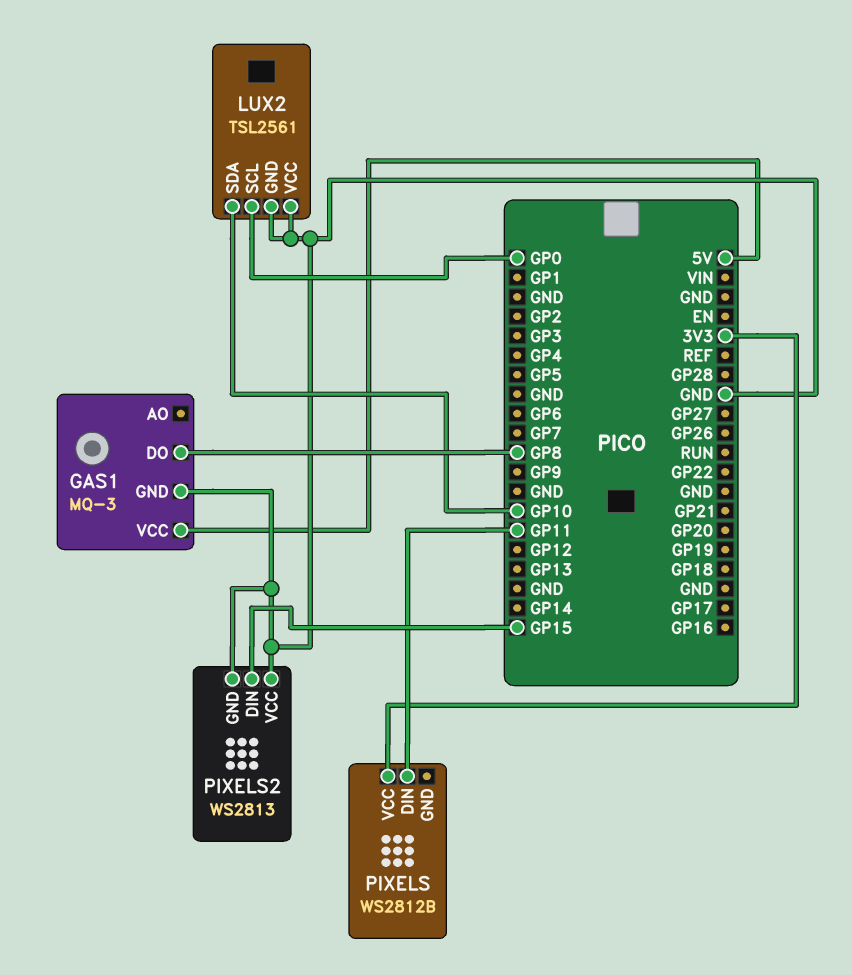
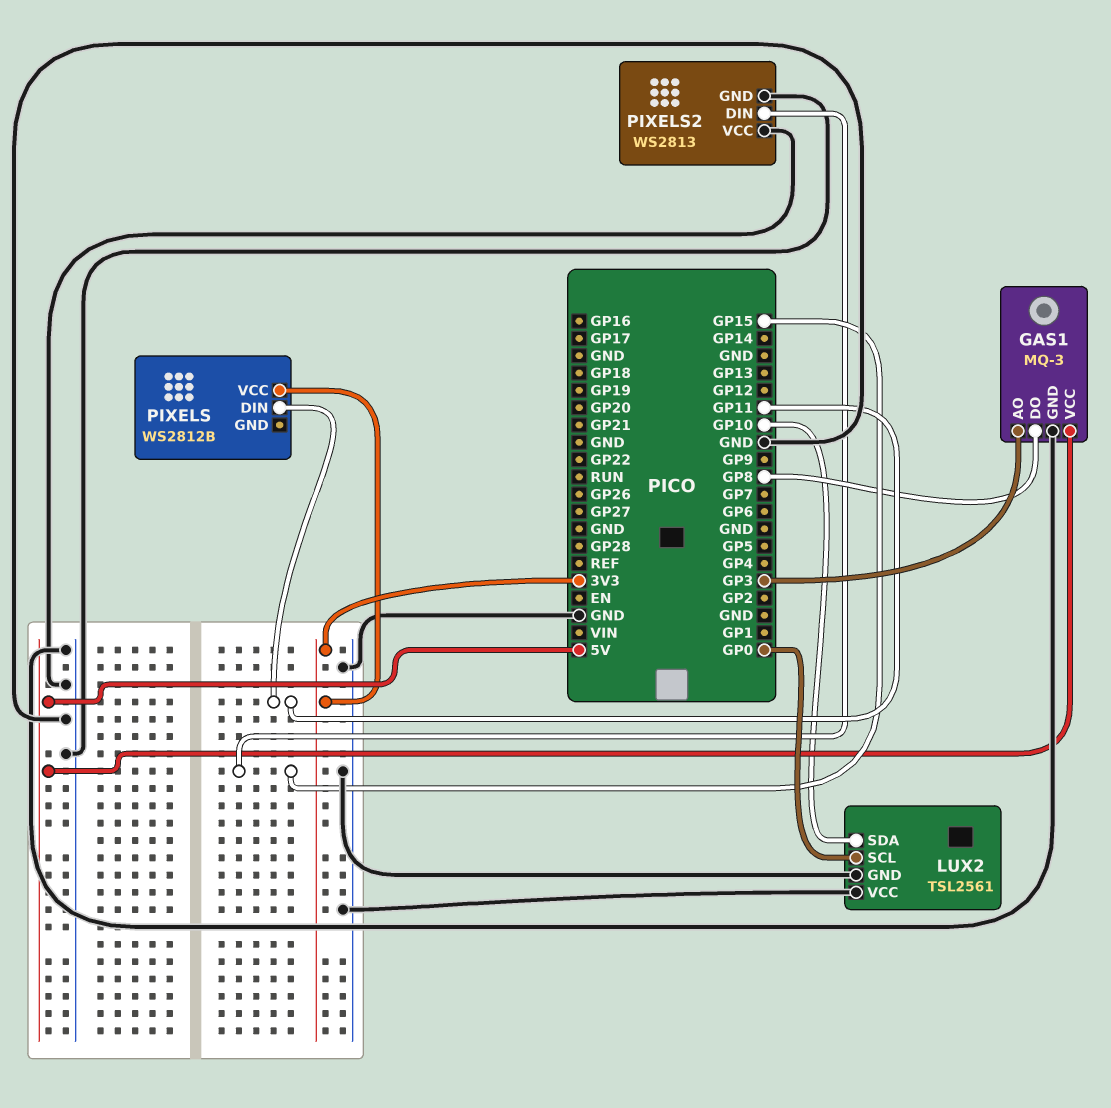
GAS1 pin AO: none -> GP3

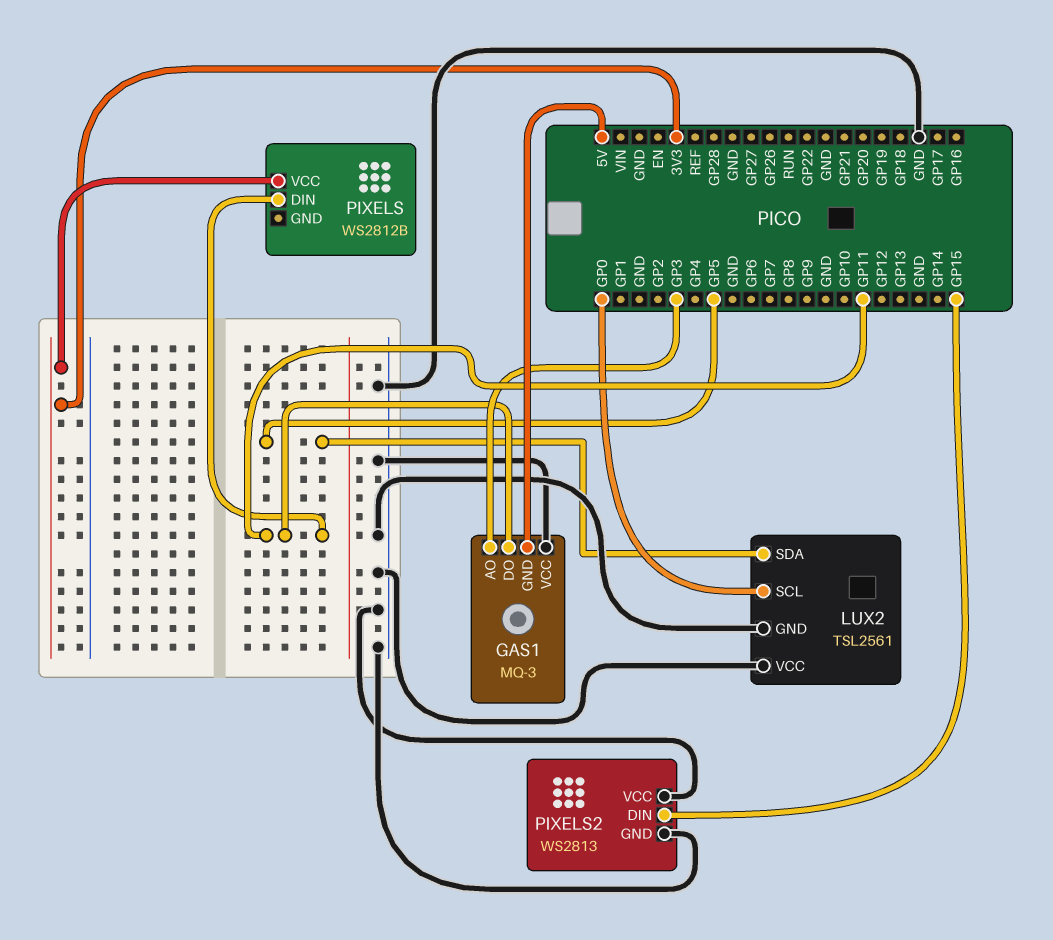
GAS1 pin DO: GP8 -> GP11
GAS1 pin GND: GND -> 5V
GAS1 pin VCC: 5V -> GND
LUX2 pin SDA: GP10 -> GP5

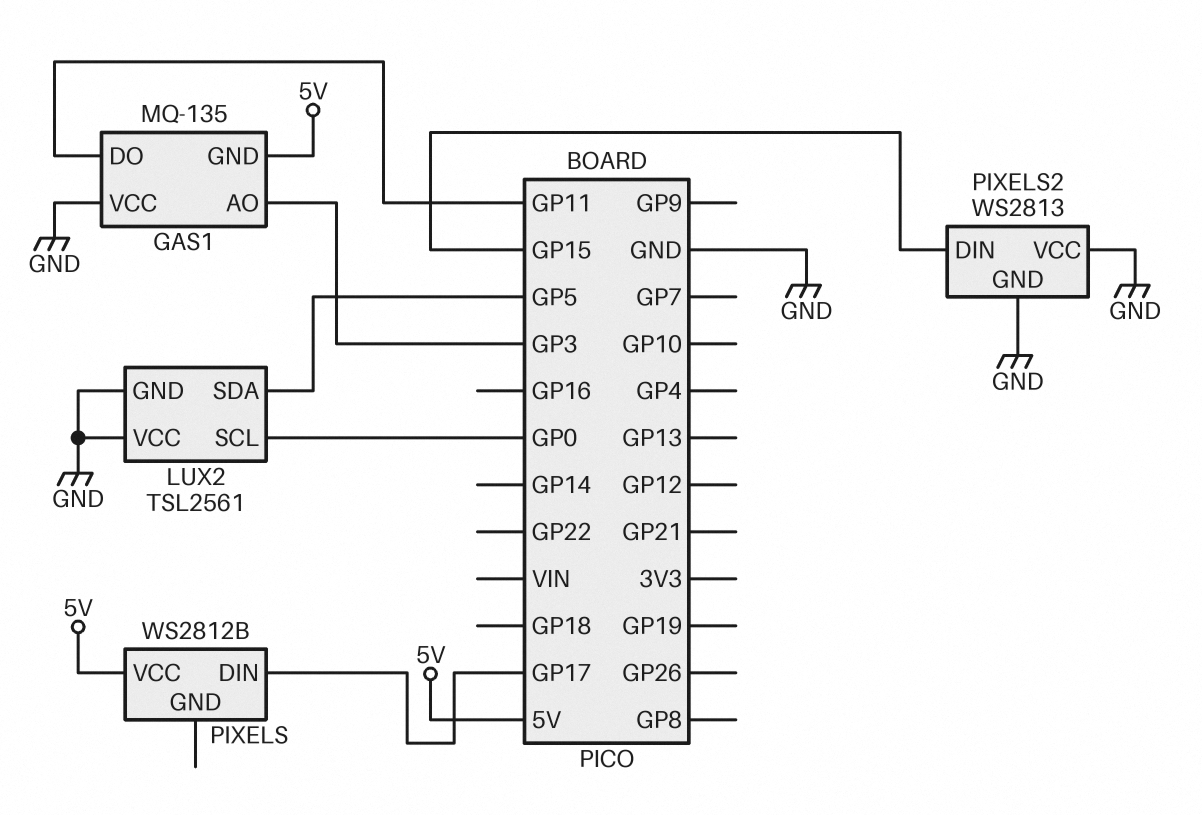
GAS1: MQ-3 -> MQ-135
PIXELS pin DIN: GP11 -> GP17
PIXELS pin VCC: 3V3 -> 5V

